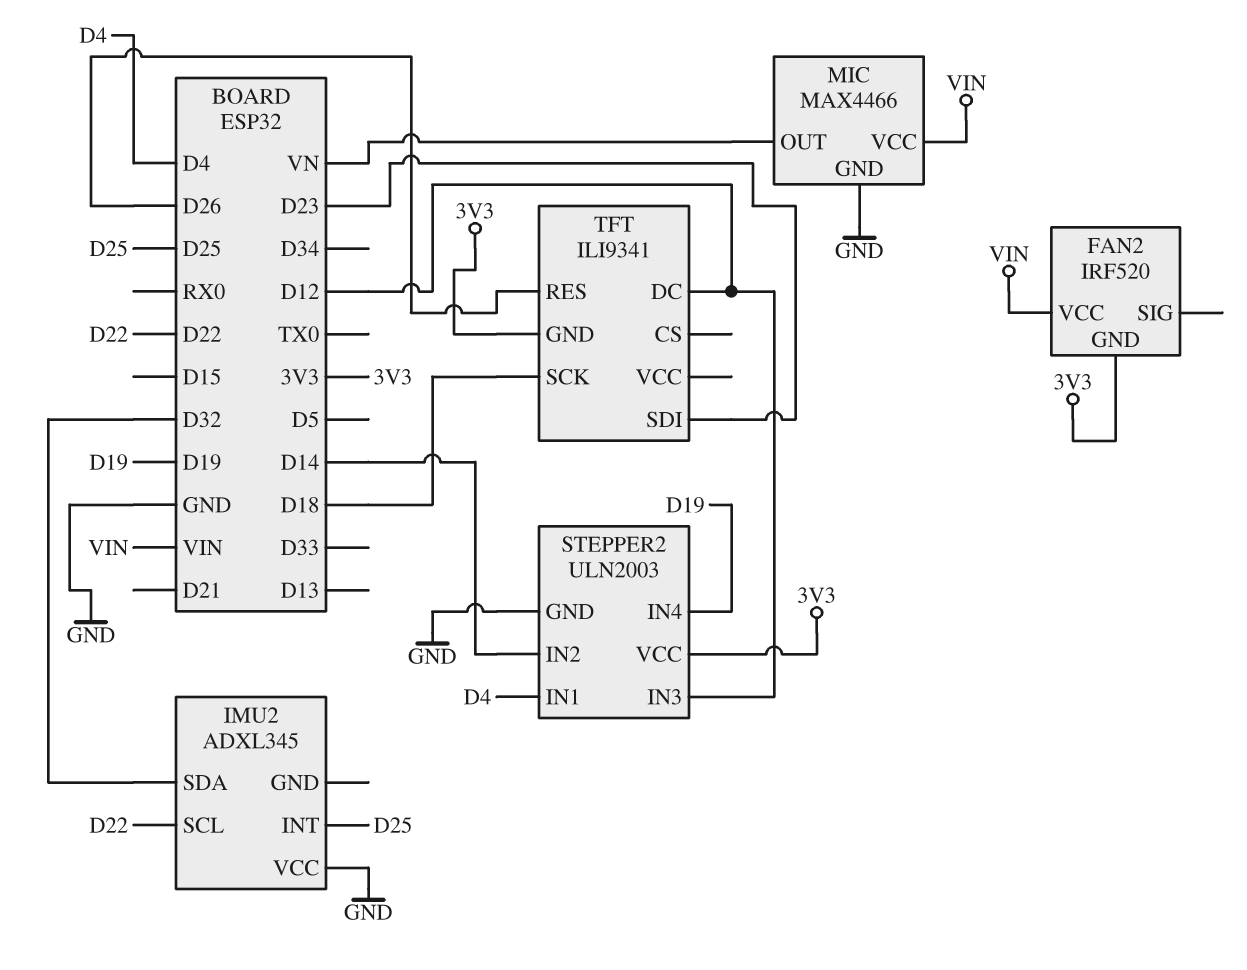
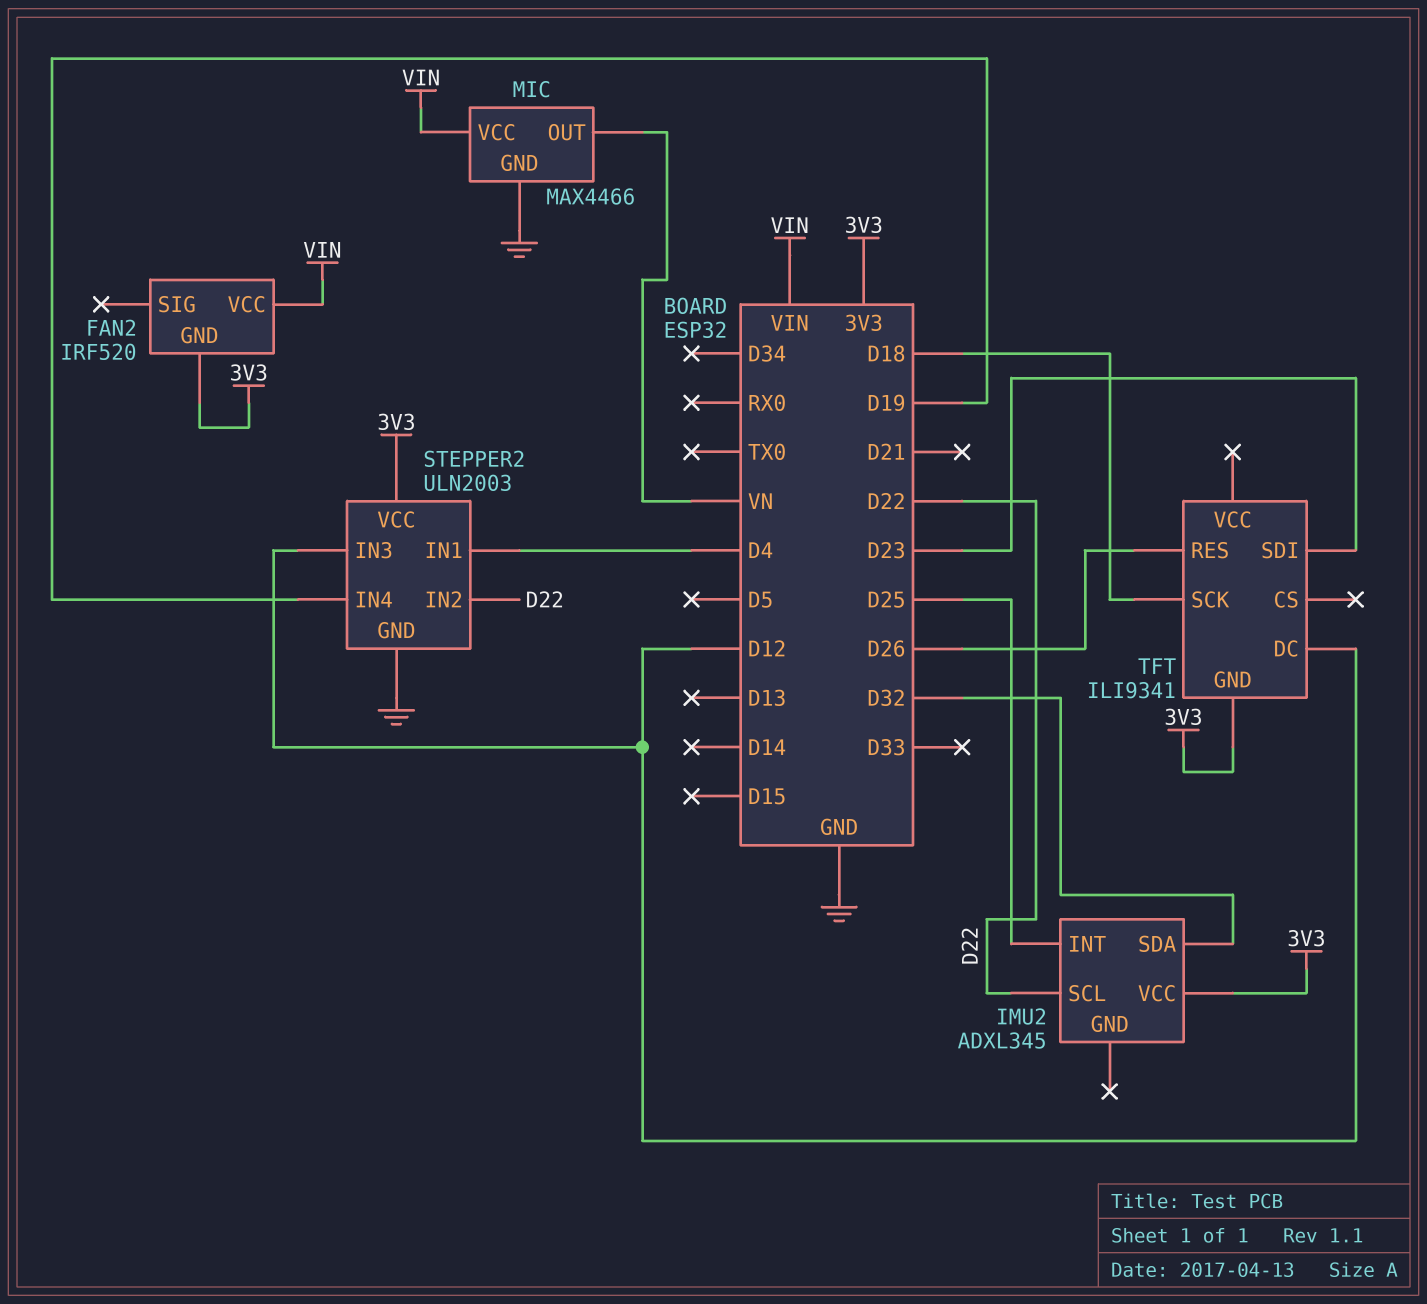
IMU2 pin VCC: GND -> 3V3
STEPPER2 pin IN2: D14 -> D22

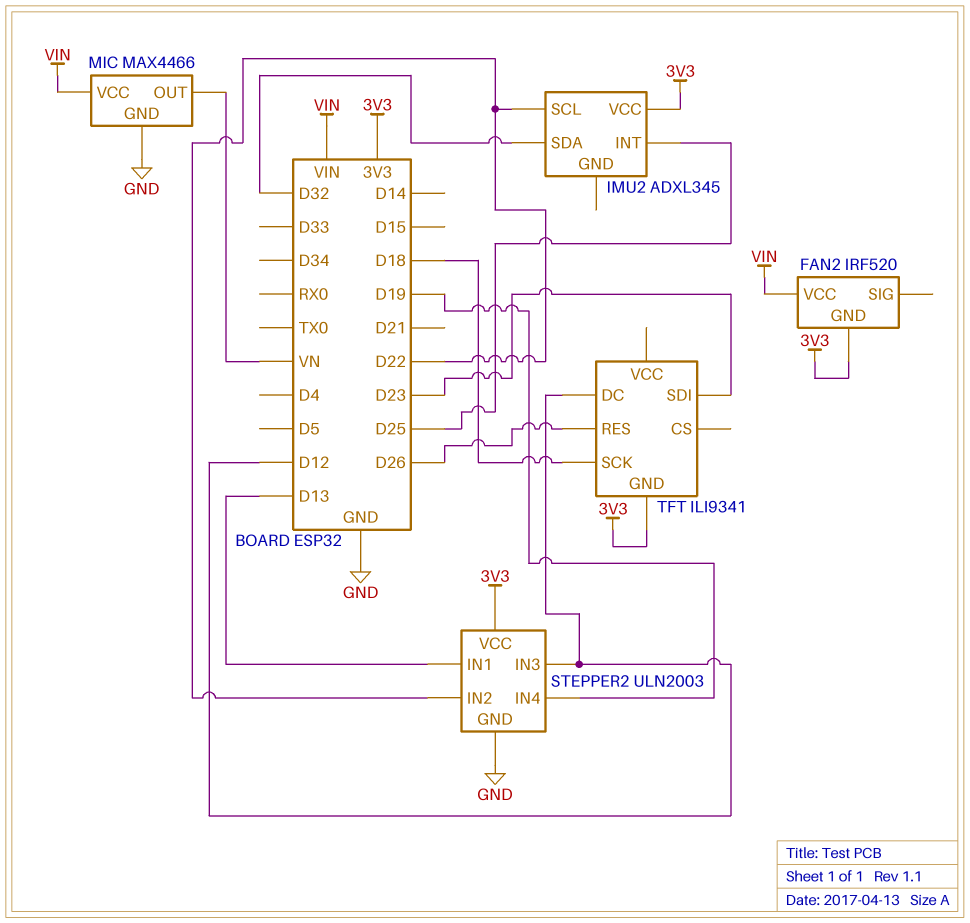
STEPPER2 pin IN1: D4 -> D13

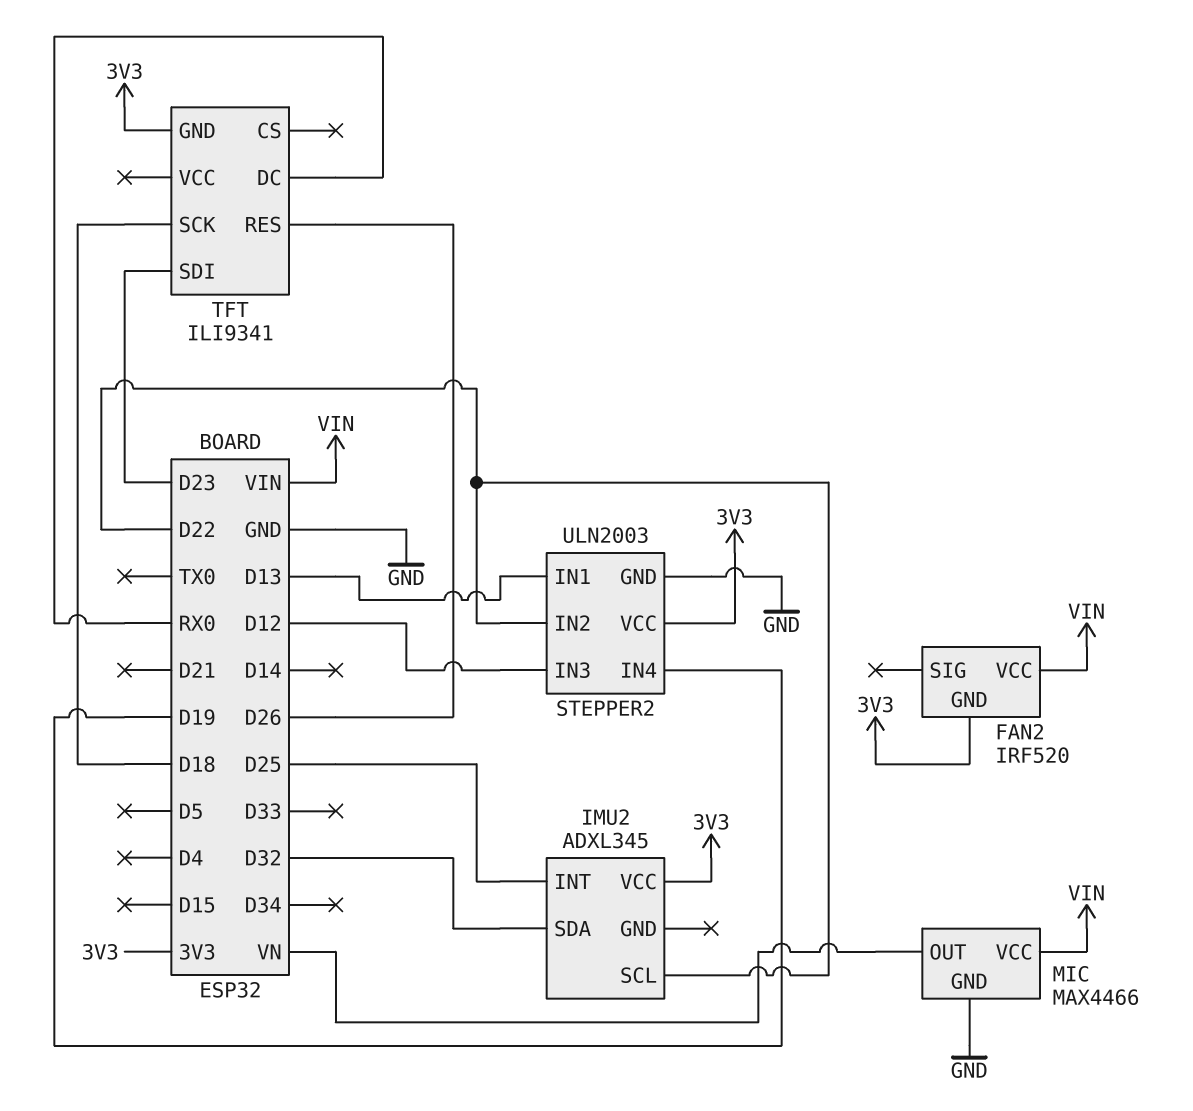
TFT pin DC: D12 -> RX0

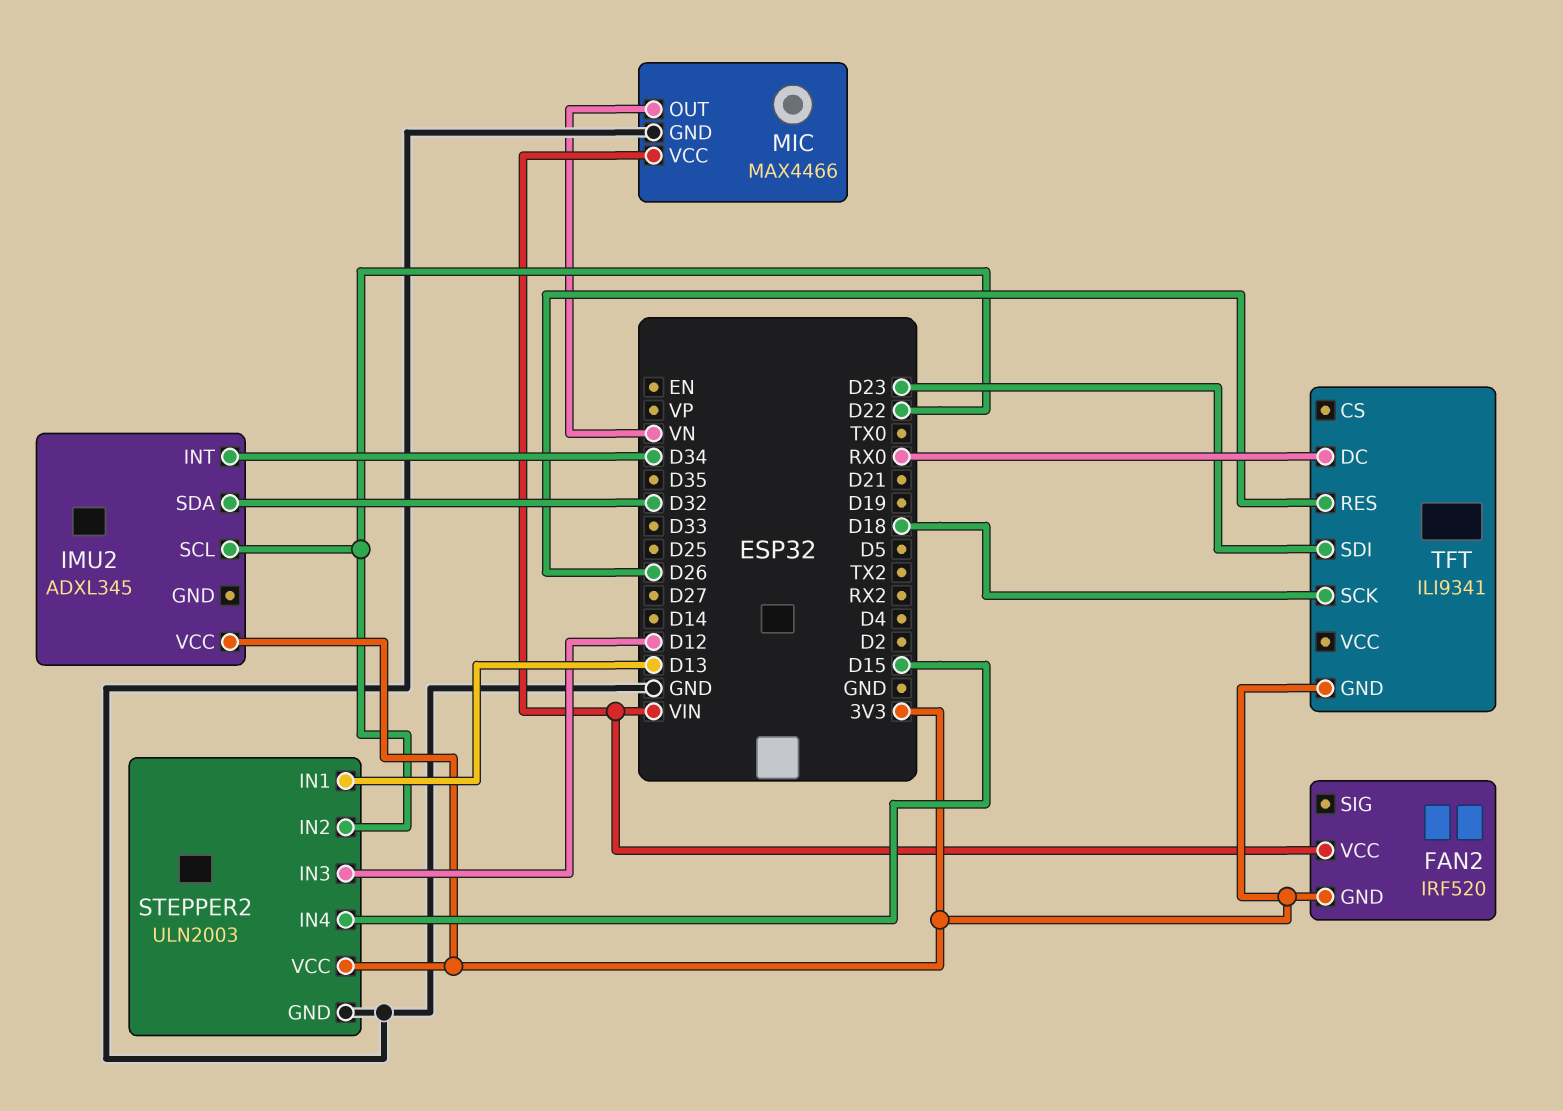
IMU2 pin INT: D25 -> D34
STEPPER2 pin IN4: D19 -> D15

